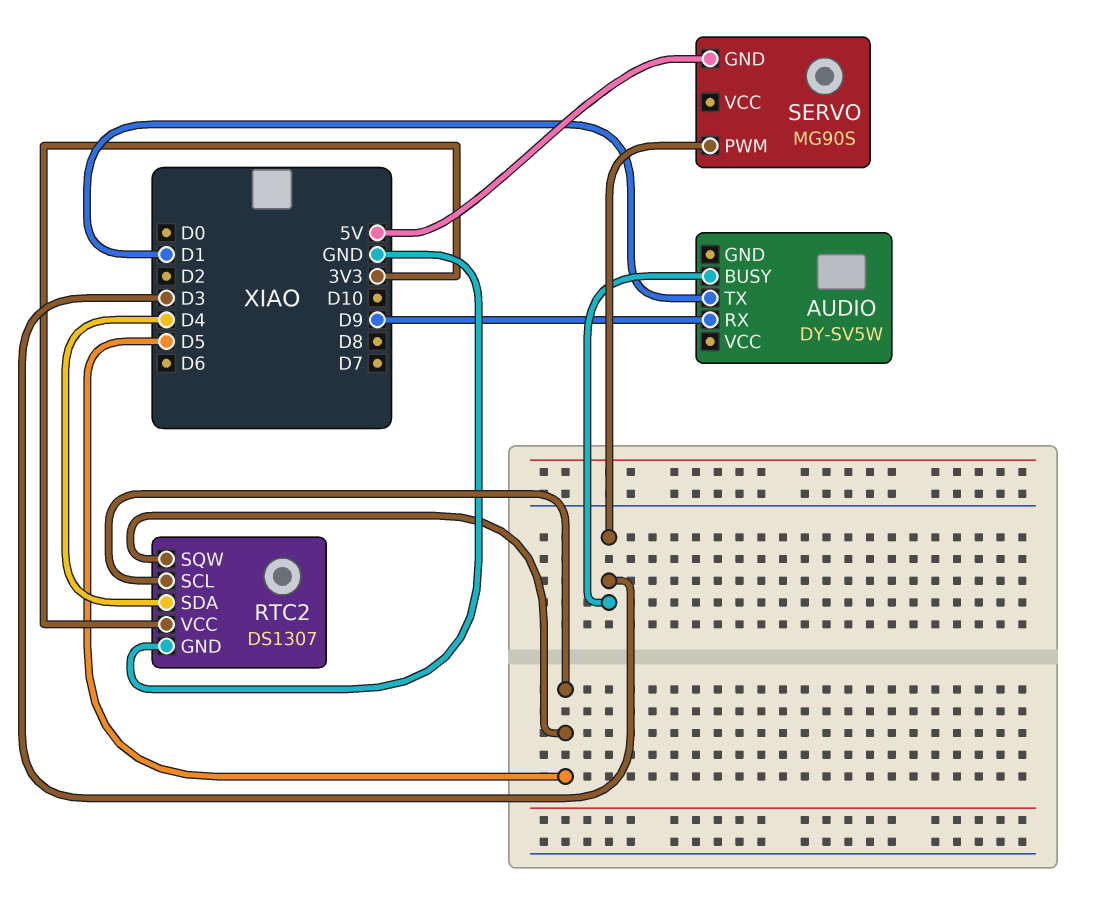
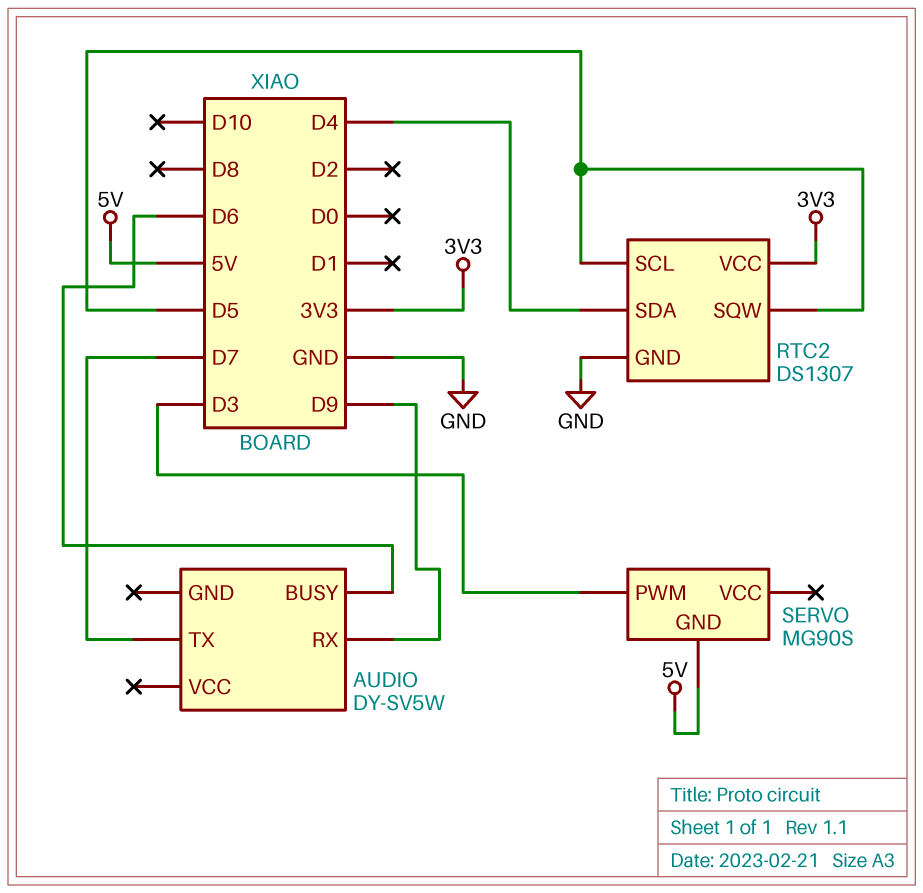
AUDIO pin BUSY: D3 -> D6
AUDIO pin TX: D1 -> D7

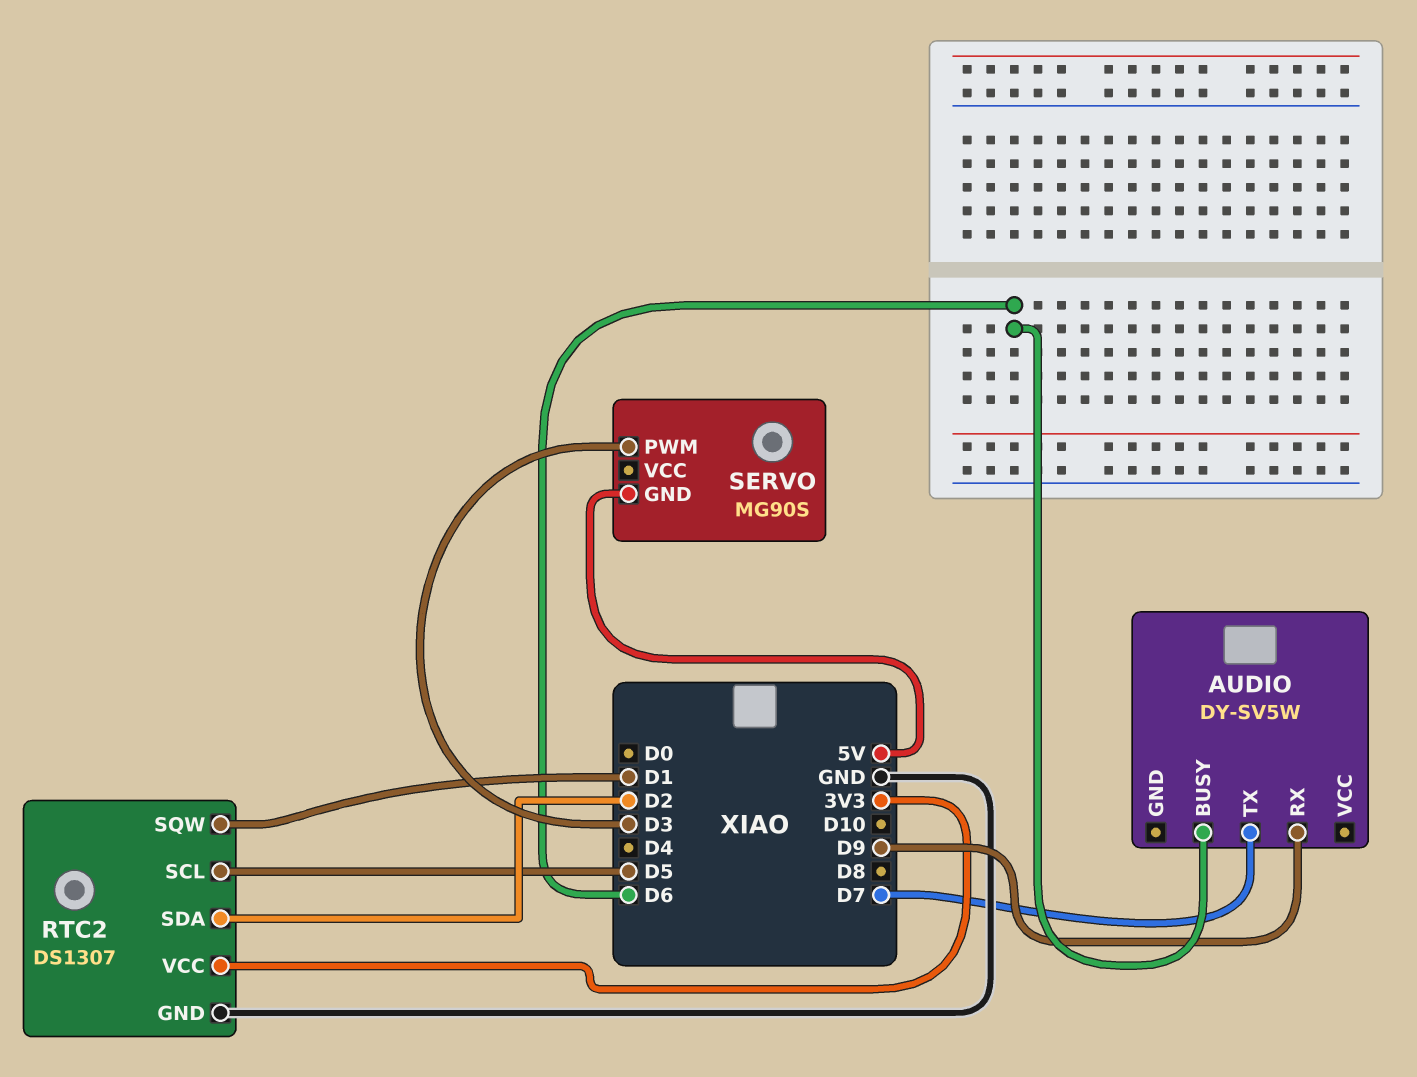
RTC2 pin SDA: D4 -> D2
RTC2 pin SQW: D5 -> D1

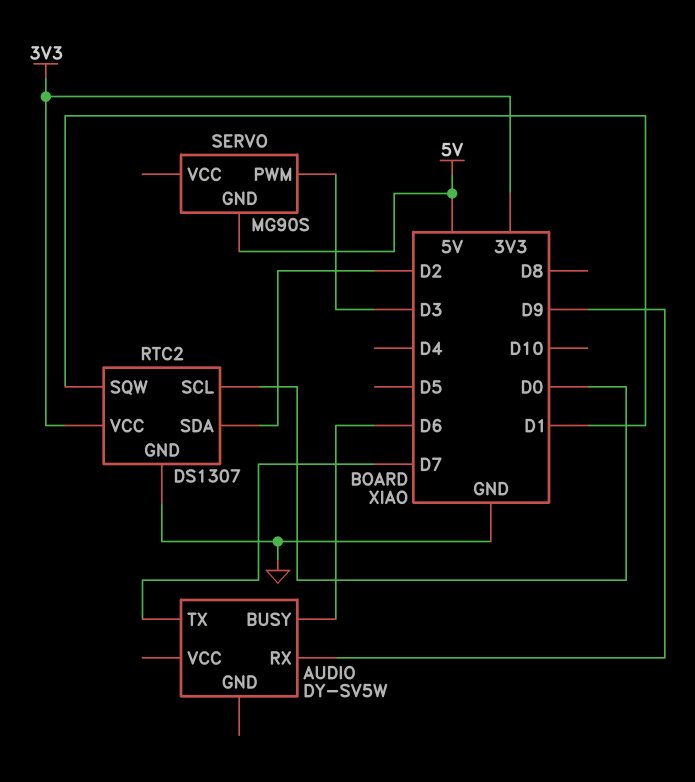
RTC2 pin SCL: D5 -> D0

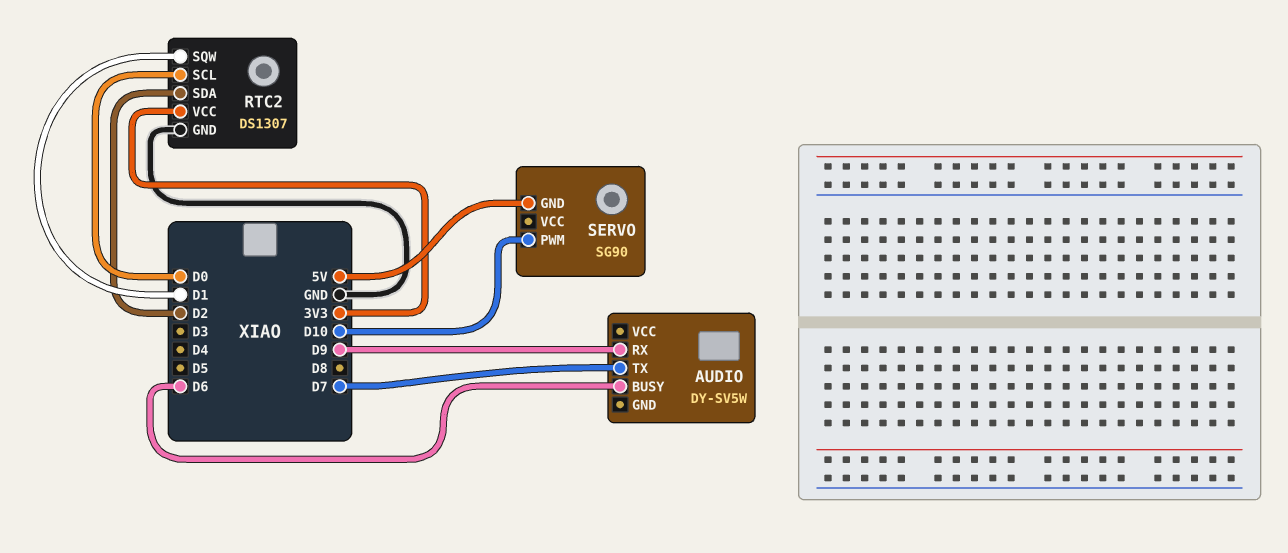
SERVO: MG90S -> SG90
SERVO pin PWM: D3 -> D10

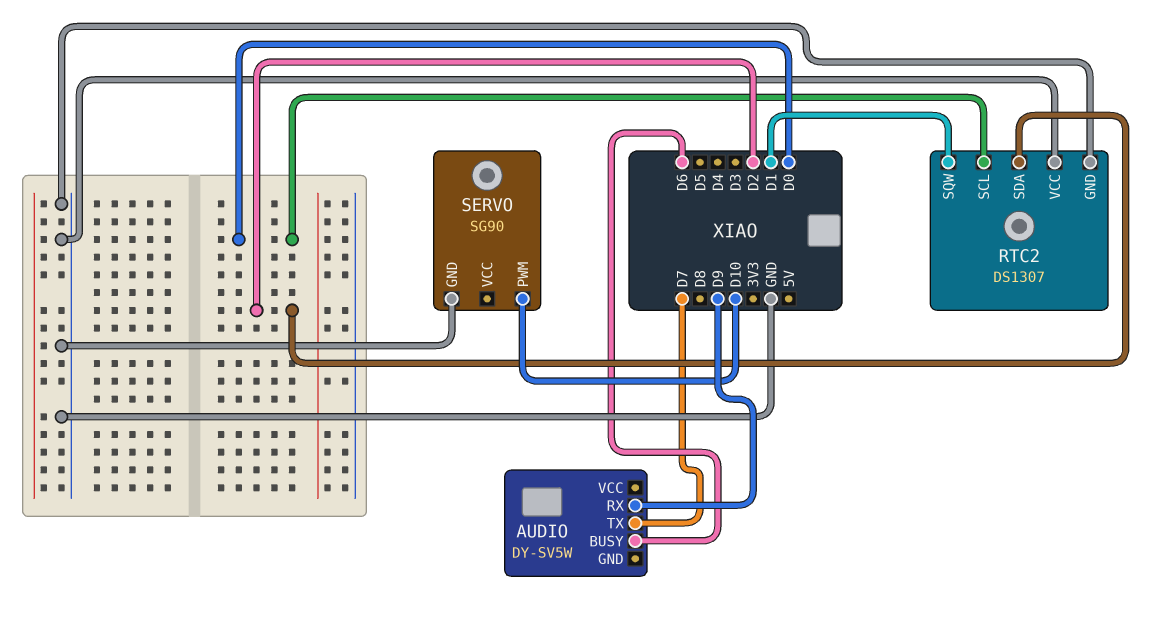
RTC2 pin VCC: 3V3 -> GND
SERVO pin GND: 5V -> GND

